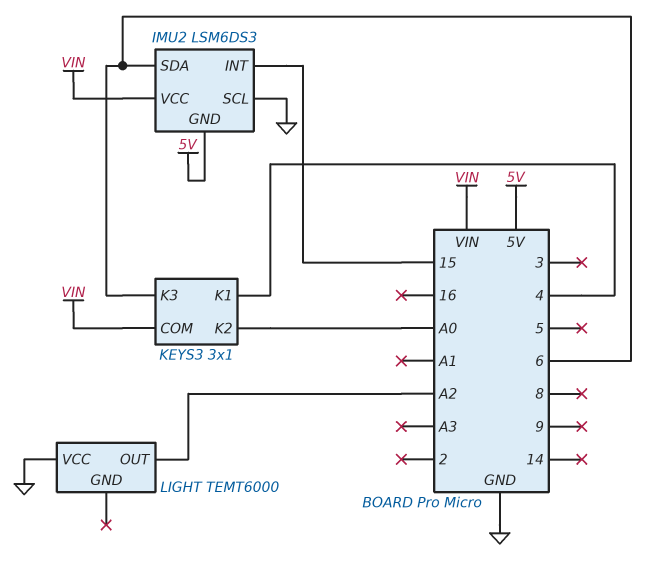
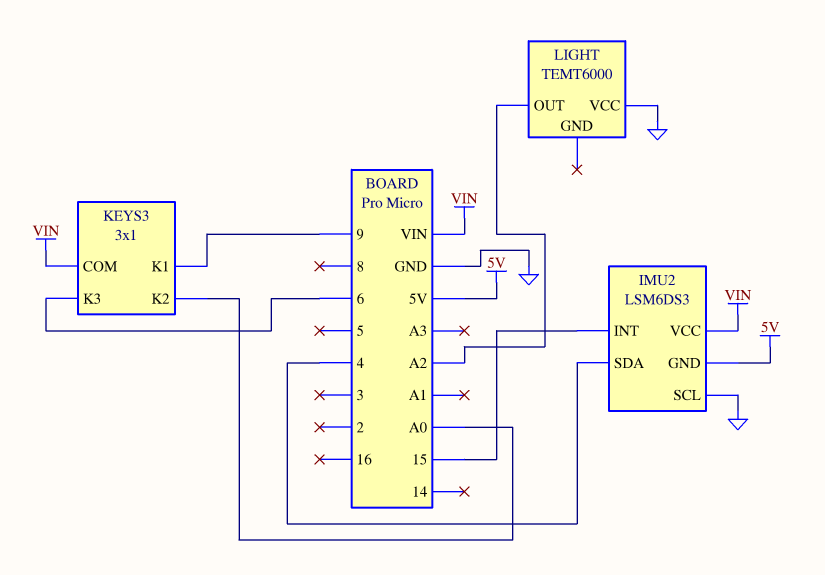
IMU2 pin SDA: 6 -> 4
KEYS3 pin K1: 4 -> 9

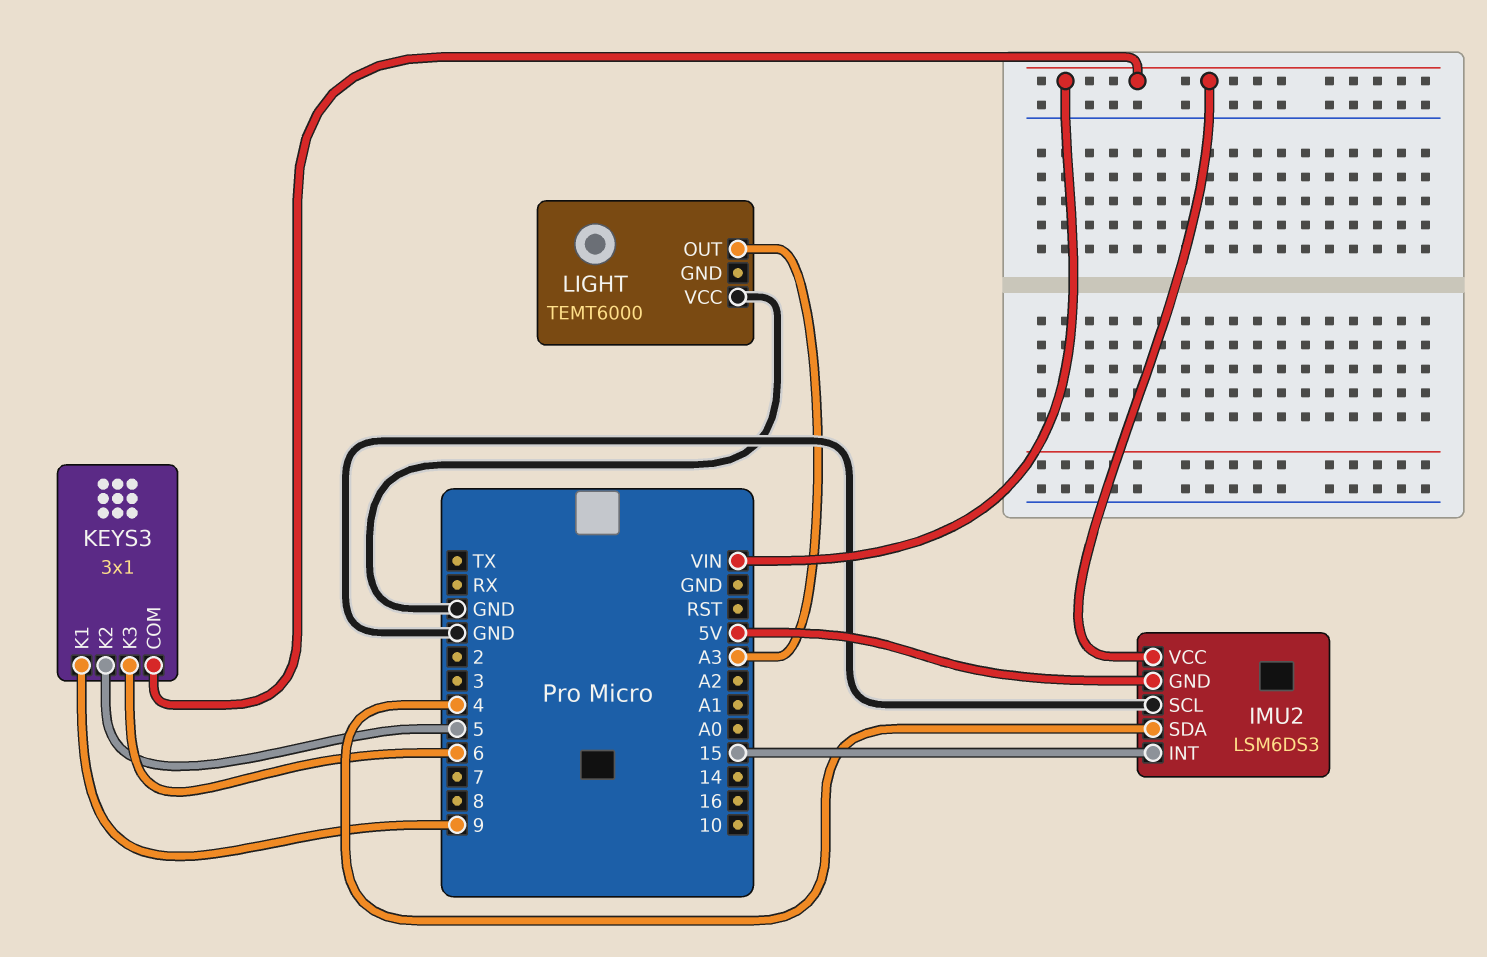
KEYS3 pin K2: A0 -> 5
LIGHT pin OUT: A2 -> A3

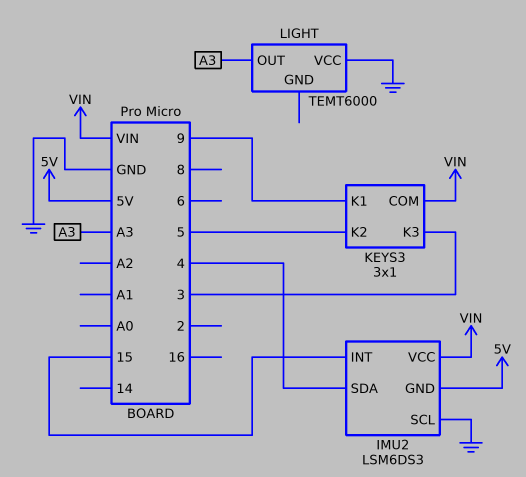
KEYS3 pin K3: 6 -> 3

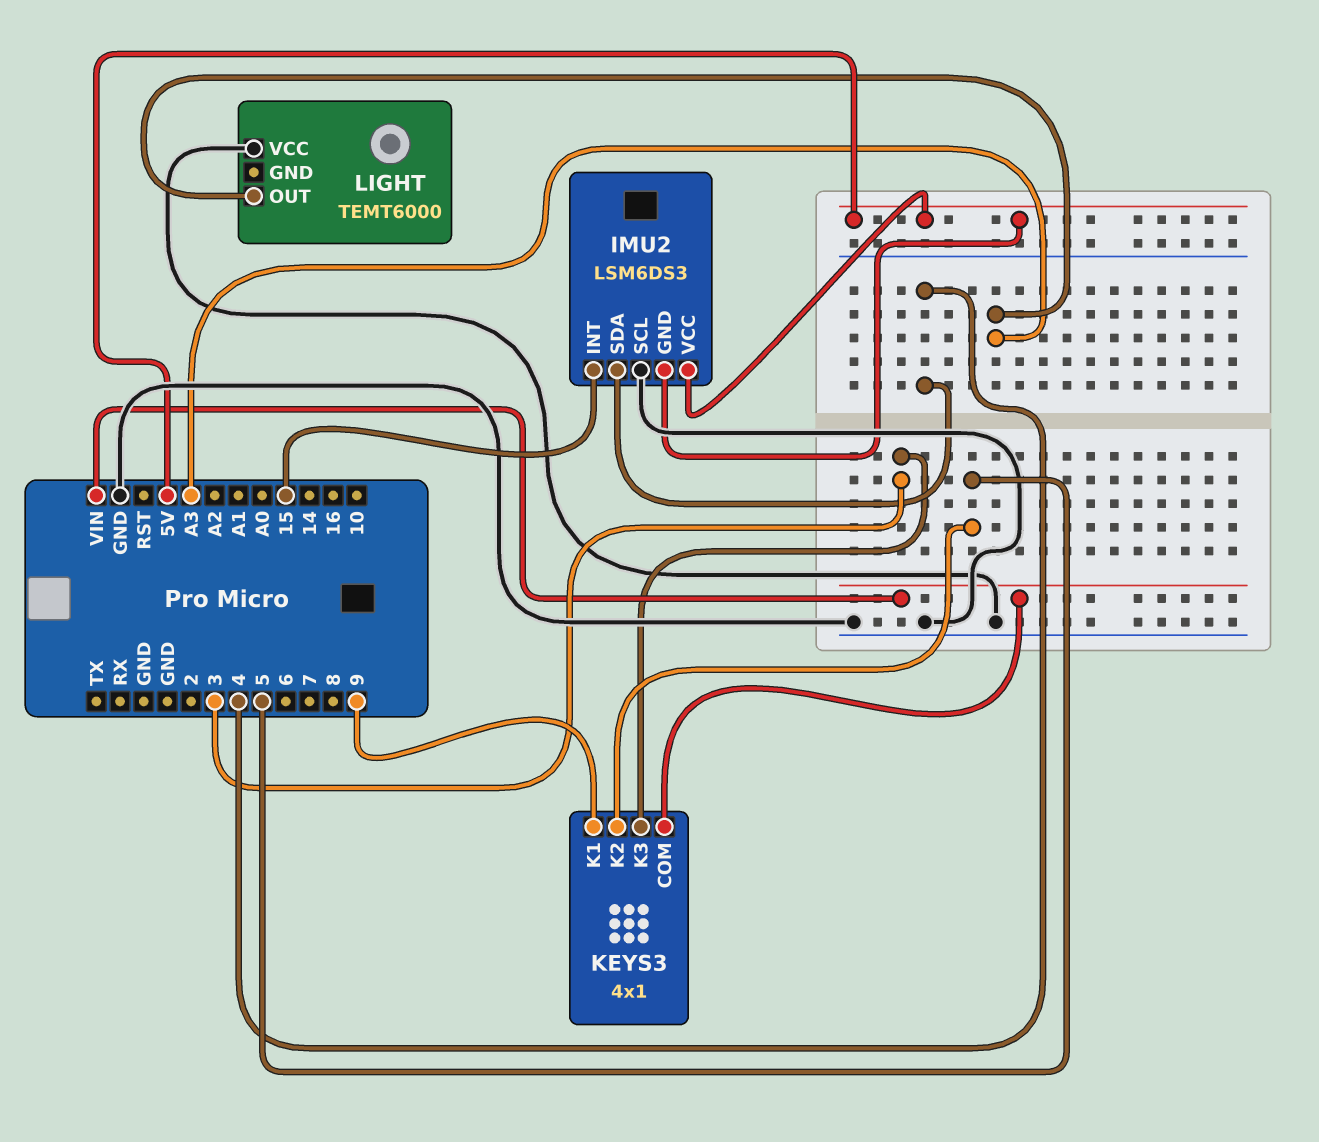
IMU2 pin VCC: VIN -> 5V
KEYS3: 3x1 -> 4x1

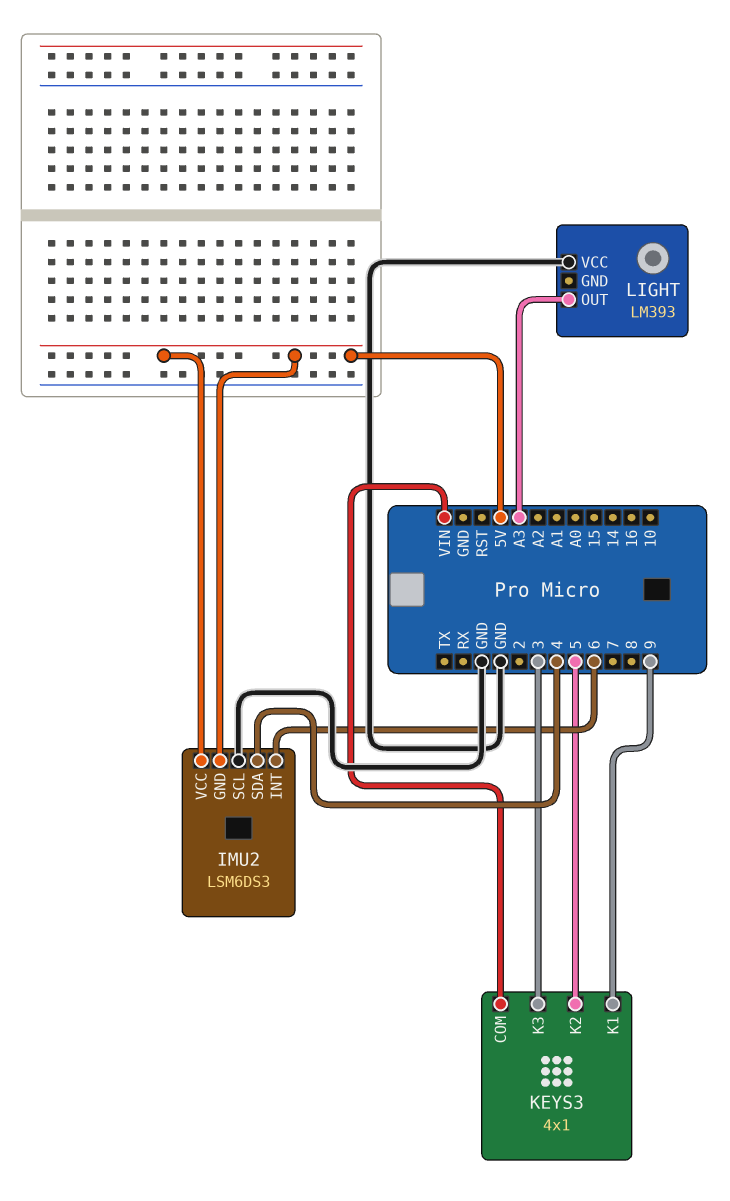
IMU2 pin INT: 15 -> 6
LIGHT: TEMT6000 -> LM393

